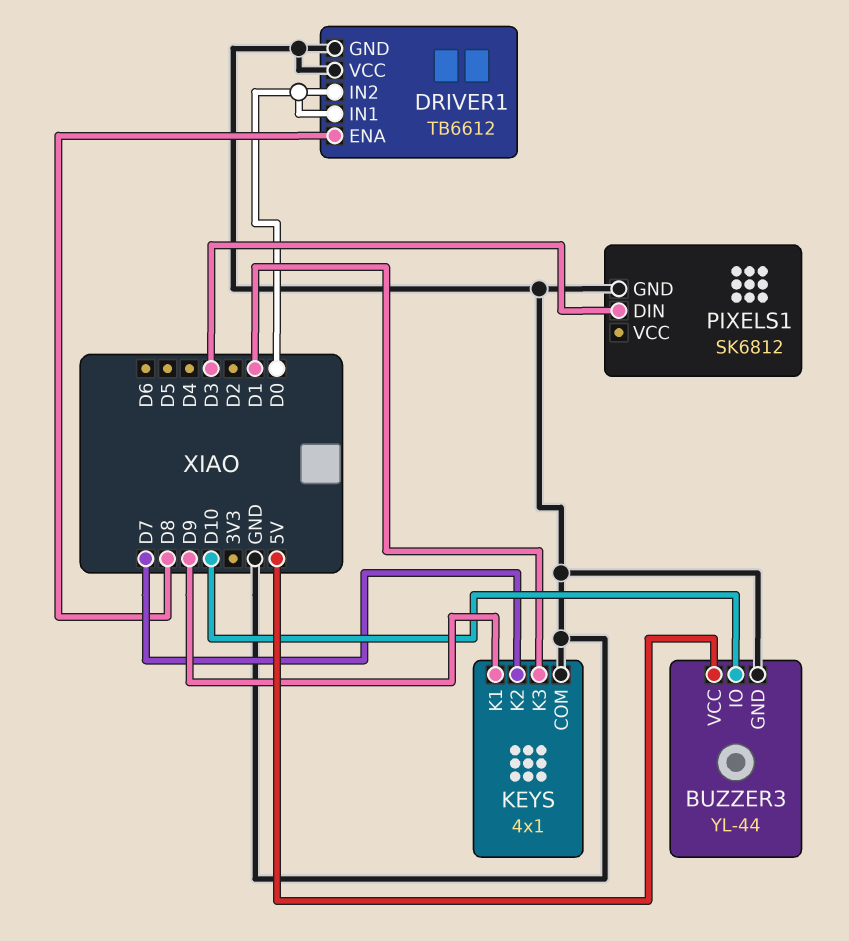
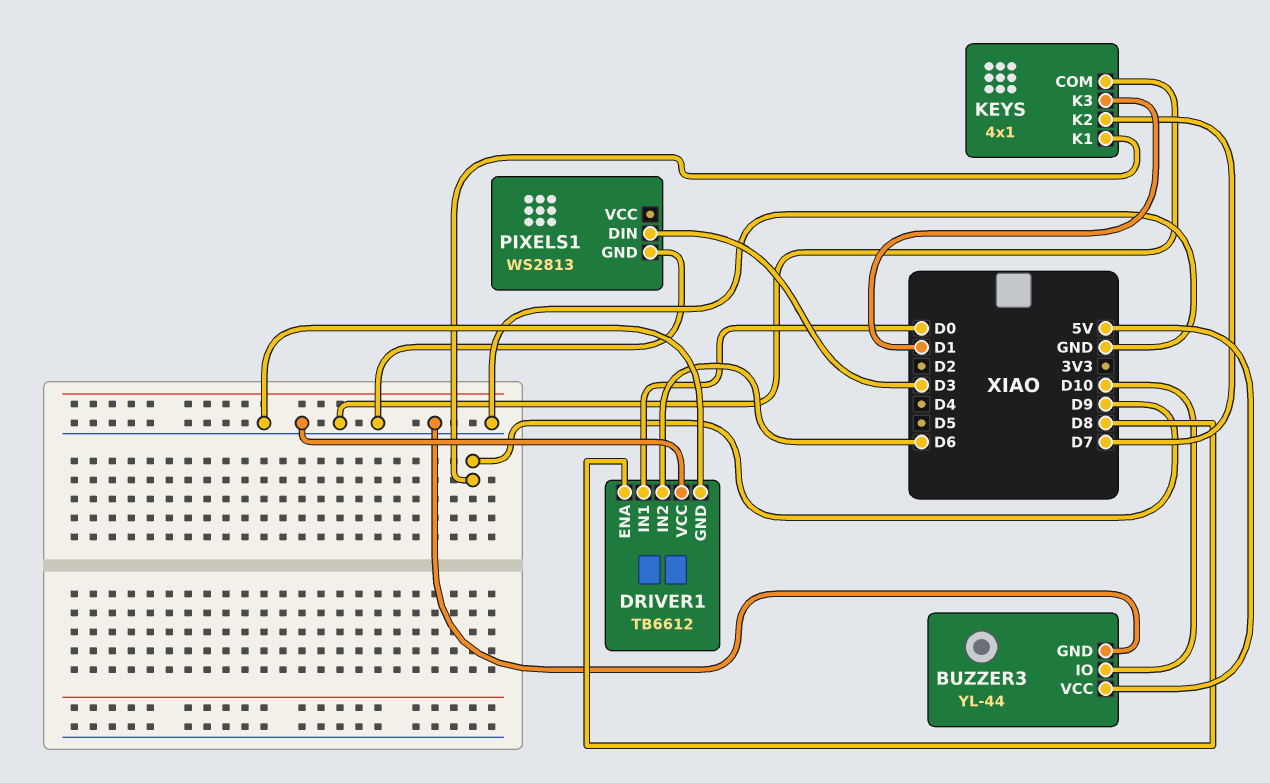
DRIVER1 pin IN2: D0 -> D6
PIXELS1: SK6812 -> WS2813

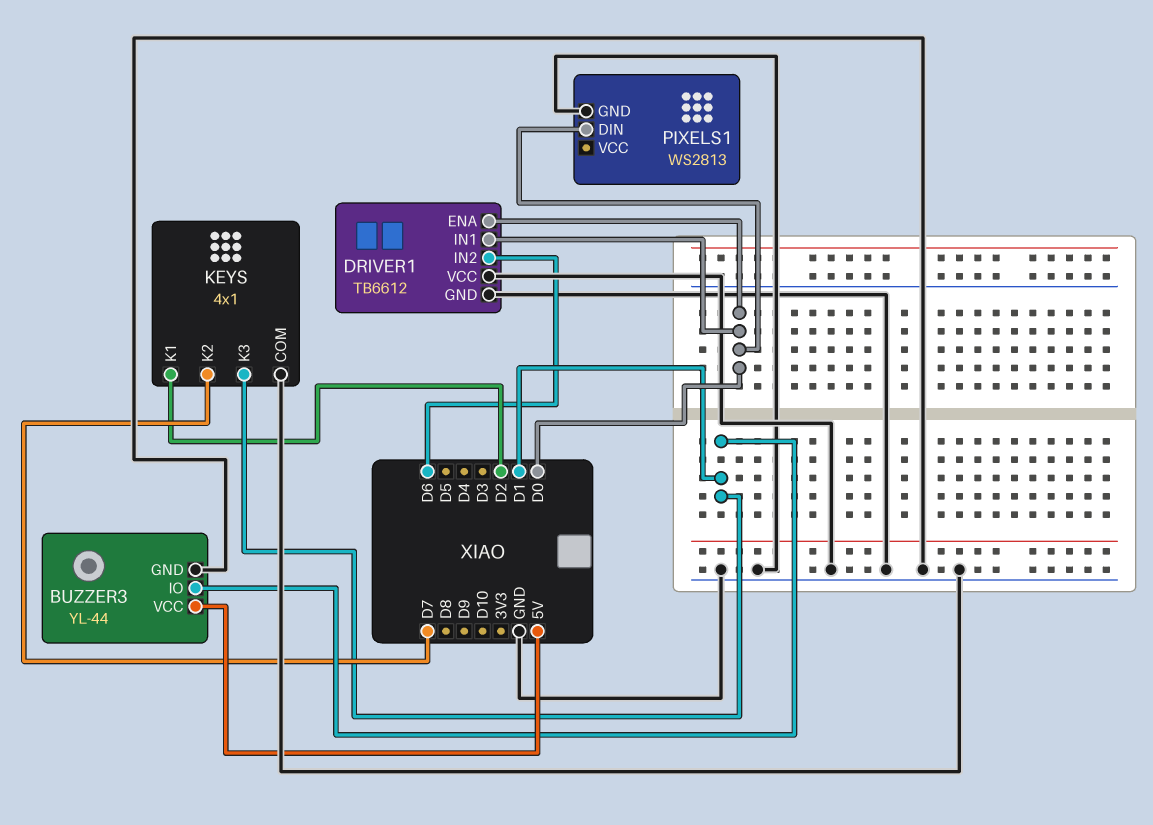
BUZZER3 pin IO: D10 -> D1
DRIVER1 pin ENA: D8 -> D0
KEYS pin K1: D9 -> D2
PIXELS1 pin DIN: D3 -> D0

